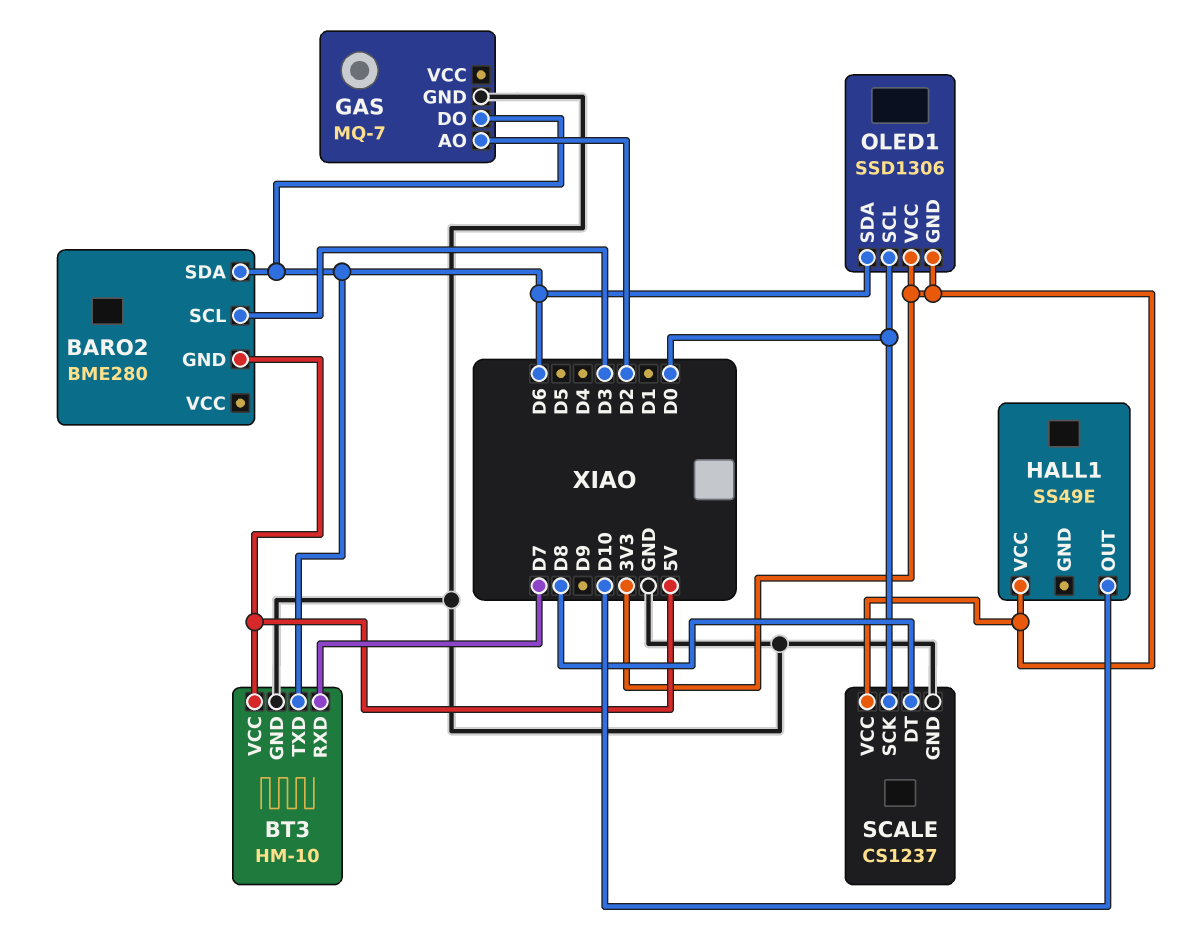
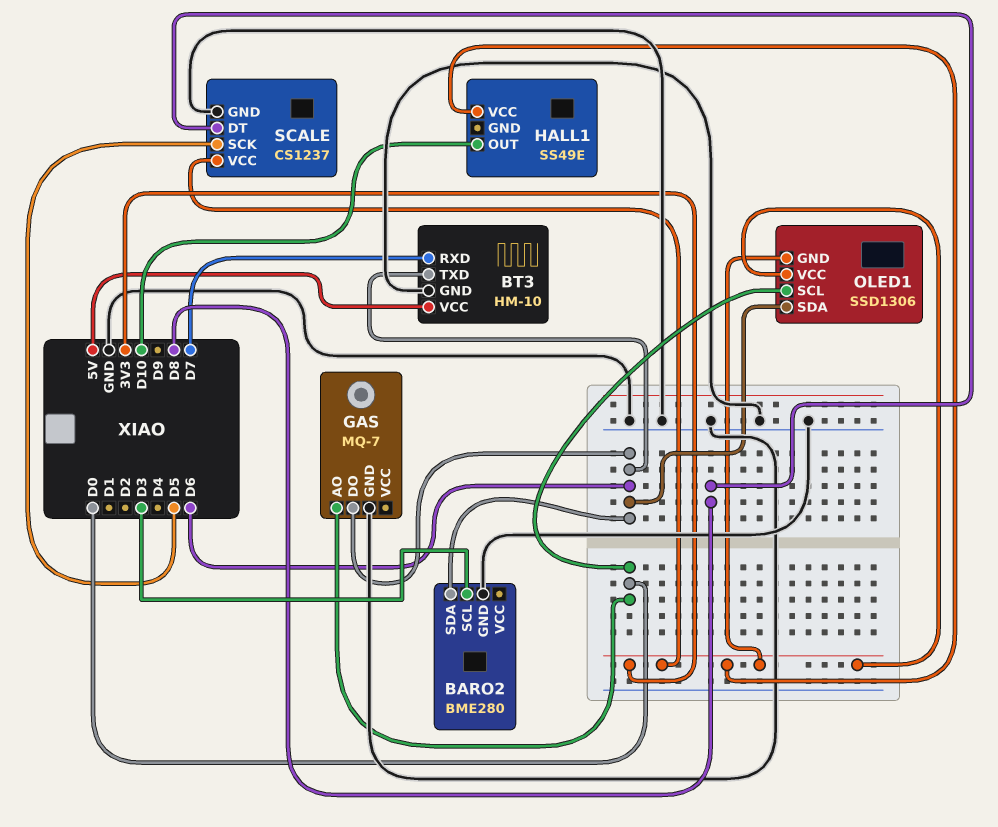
BARO2 pin GND: 5V -> GND
GAS pin AO: D2 -> D0
SCALE pin SCK: D0 -> D5

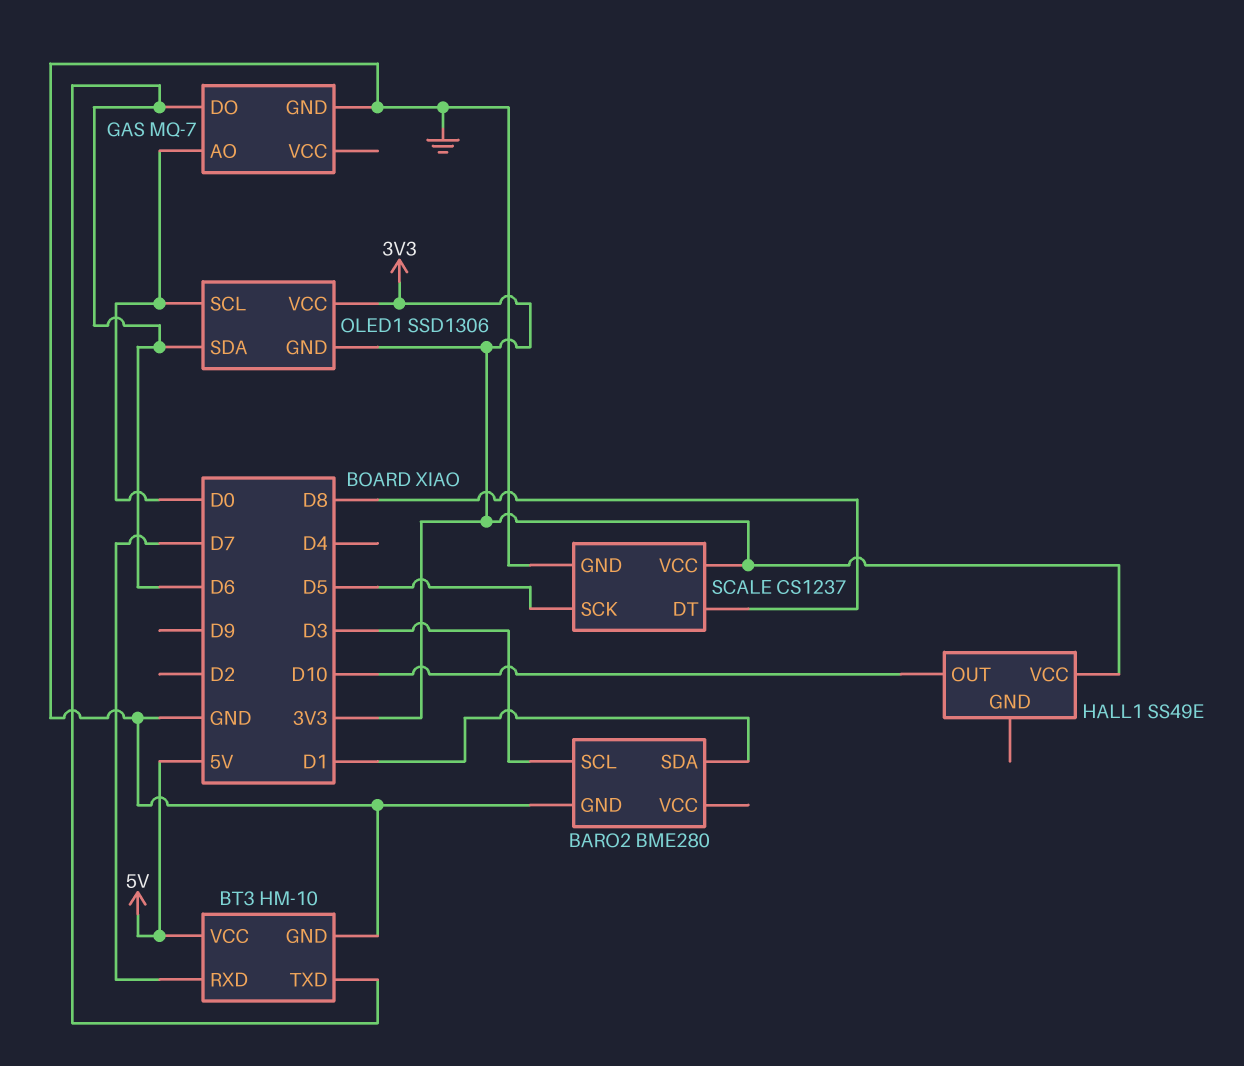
BARO2 pin SDA: D6 -> D1

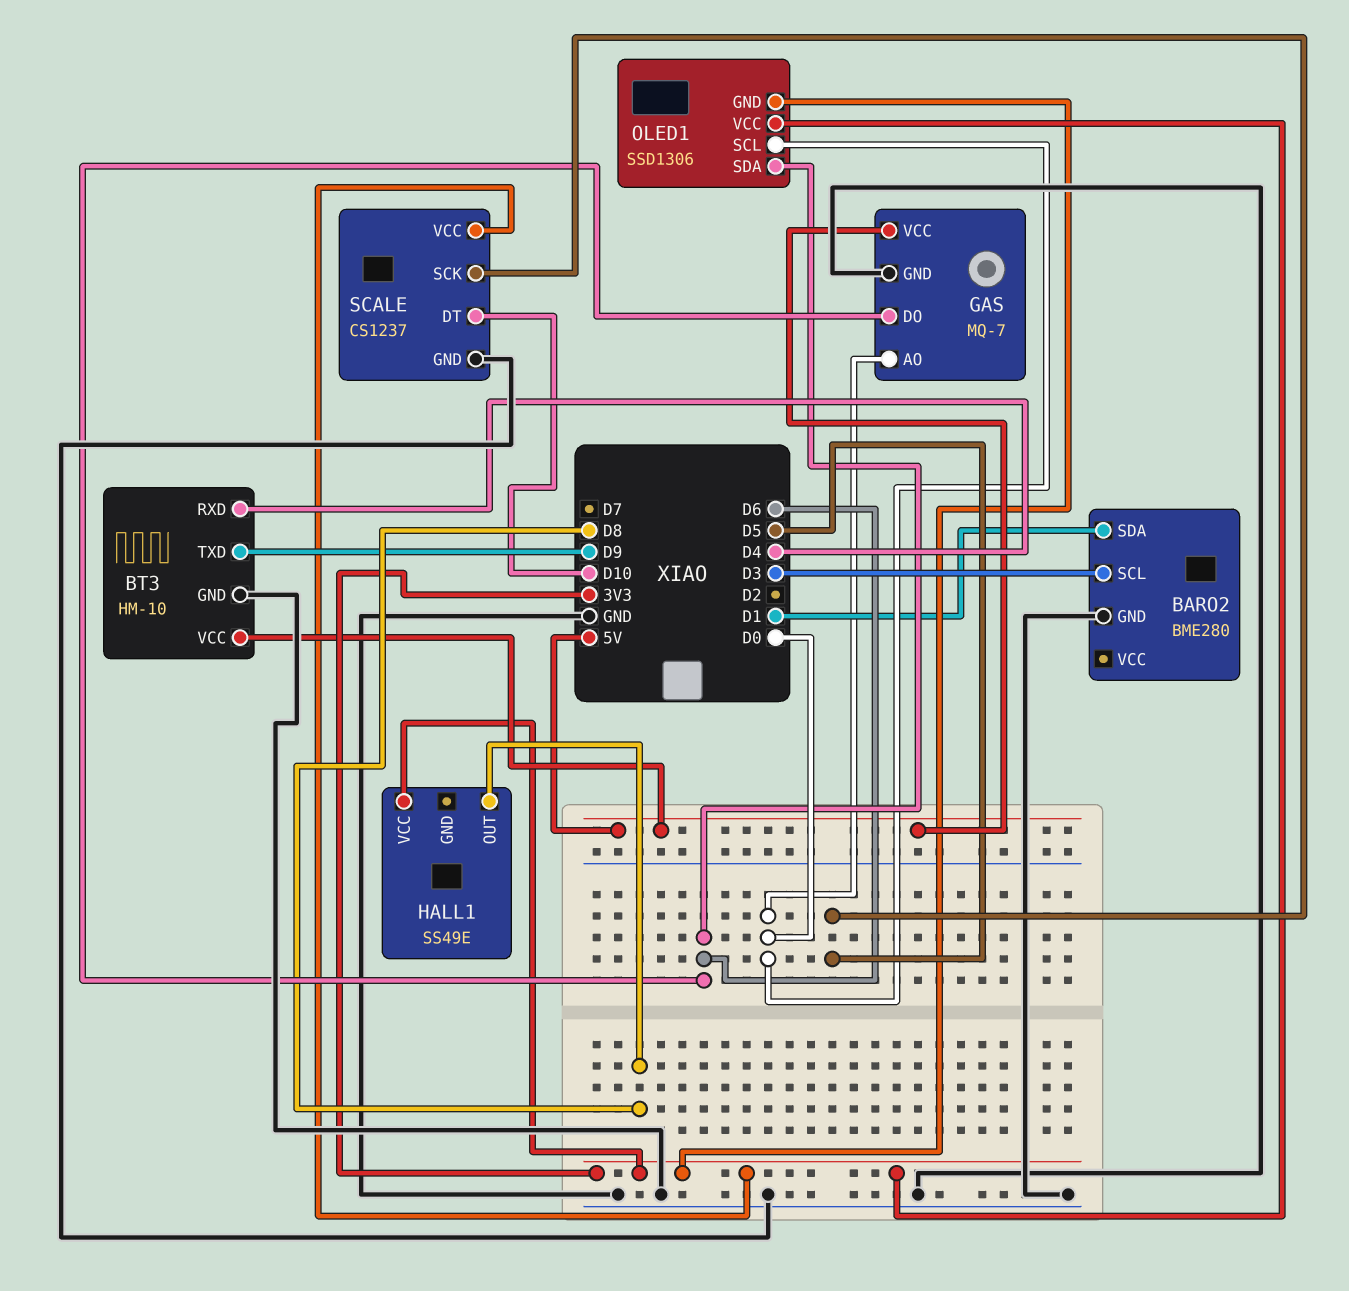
BT3 pin RXD: D7 -> D4
BT3 pin TXD: D6 -> D9
GAS pin VCC: none -> 5V
HALL1 pin OUT: D10 -> D8
SCALE pin DT: D8 -> D10

